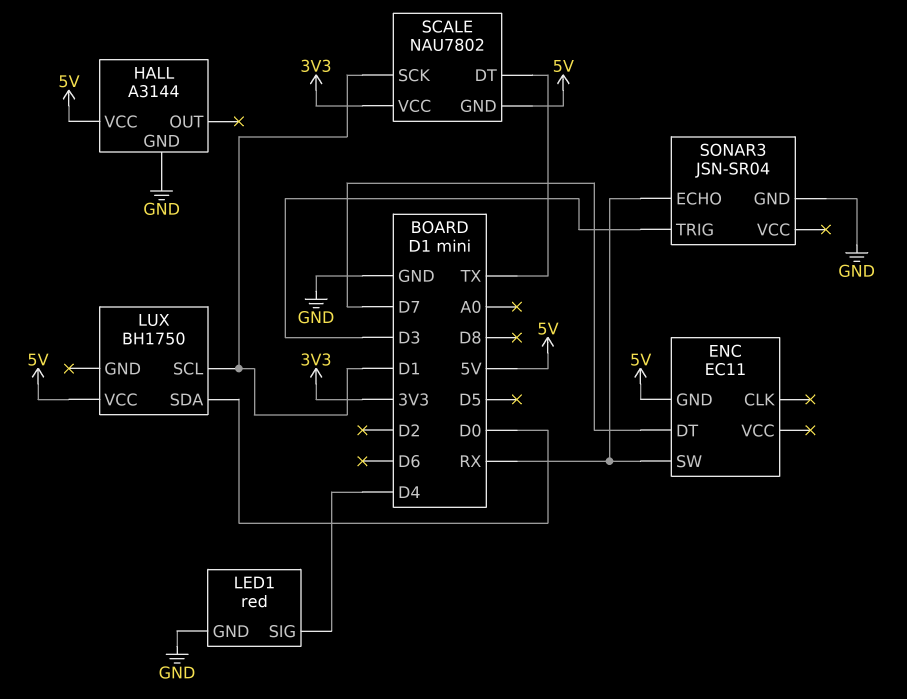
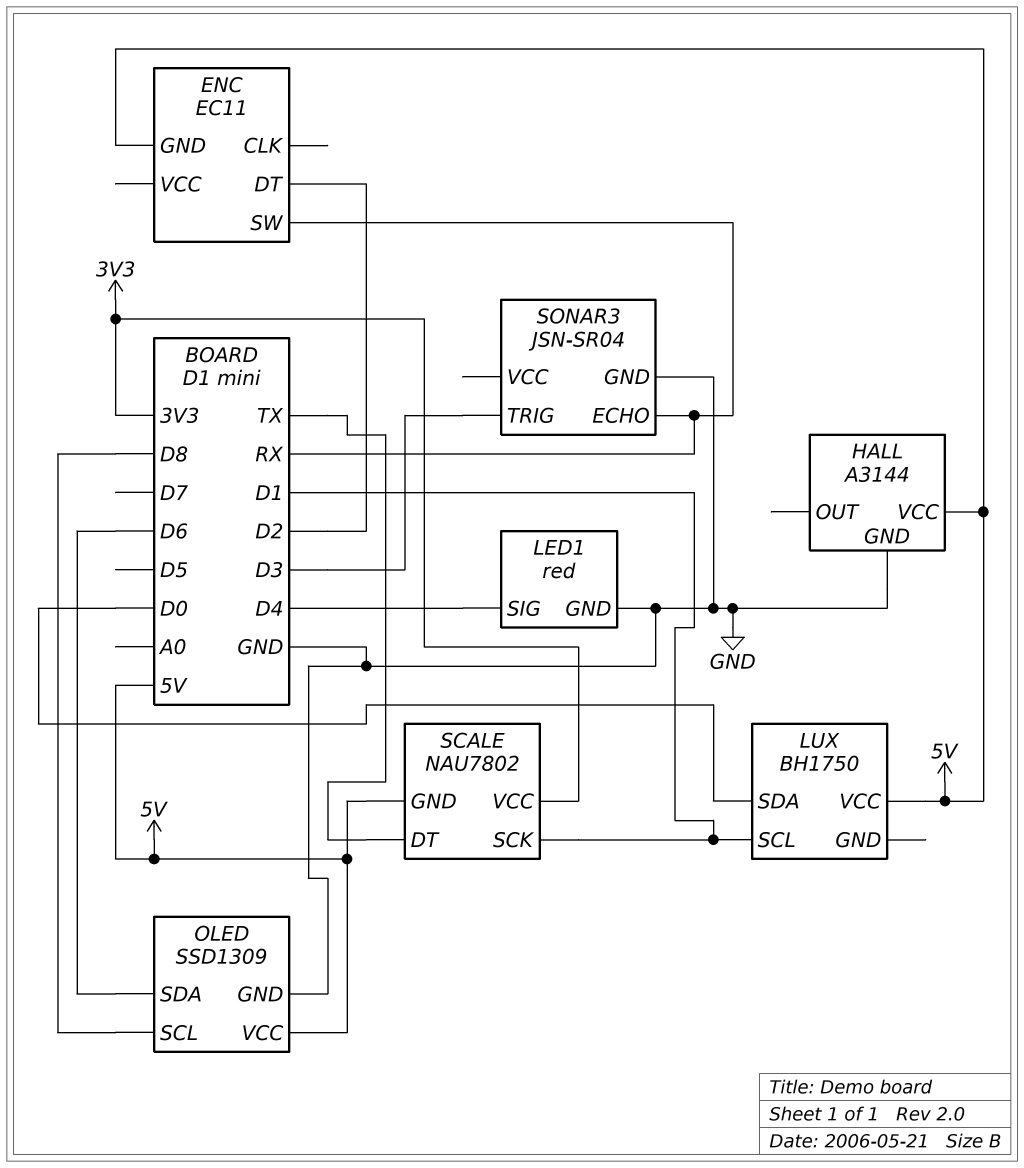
ENC pin DT: D7 -> D2
OLED: none -> SSD1309
OLED pin GND: none -> GND
OLED pin SCL: none -> D8
OLED pin SDA: none -> D6
OLED pin VCC: none -> 5V

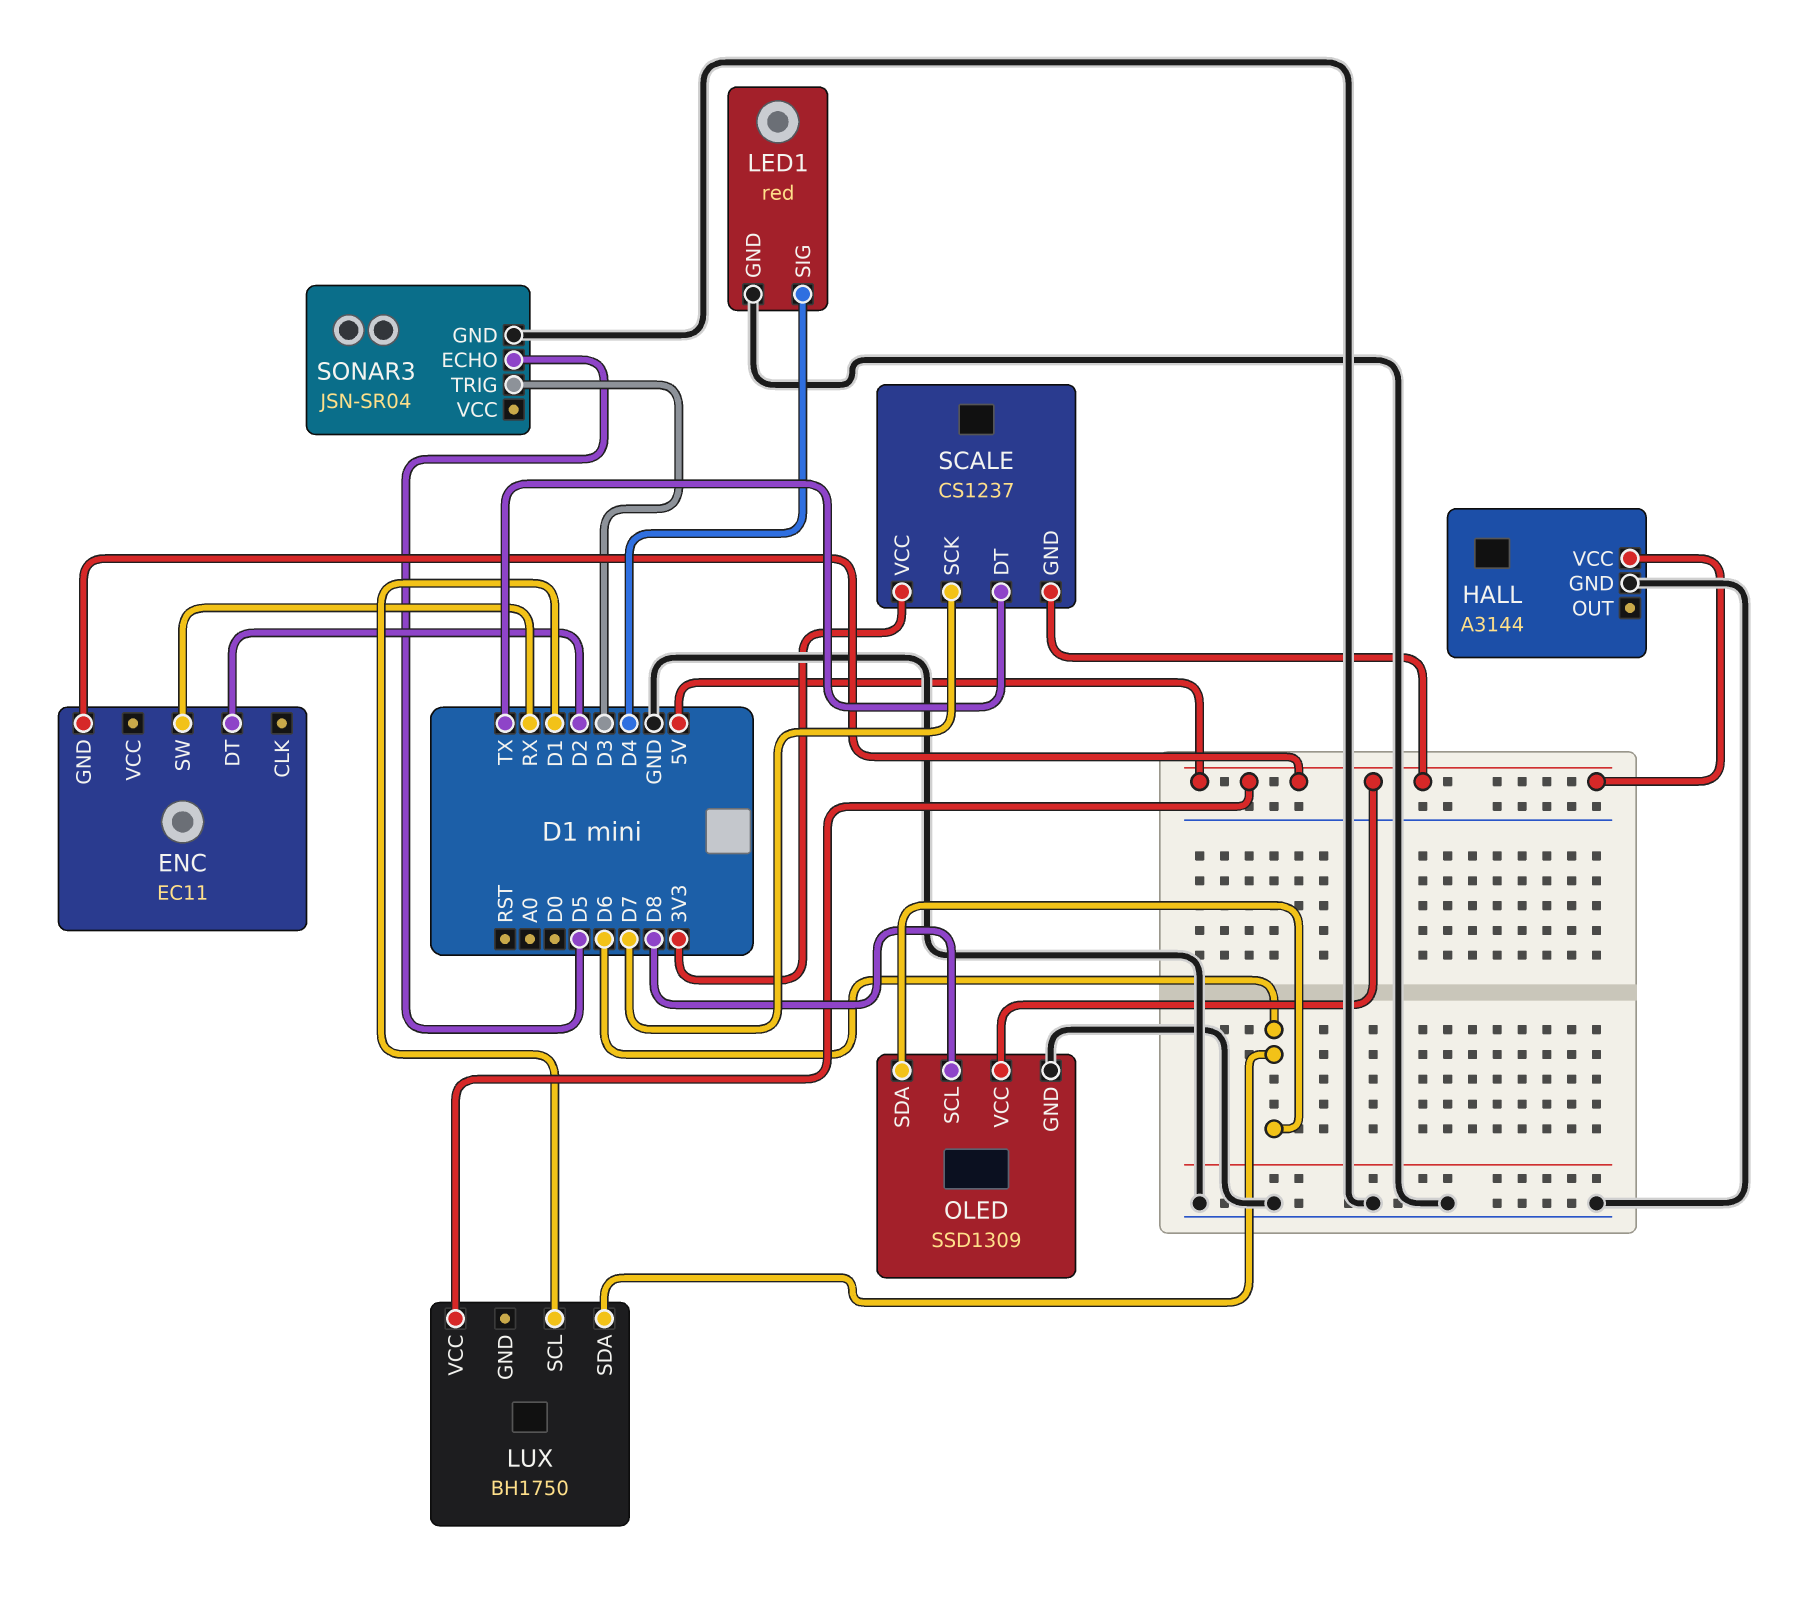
LUX pin SDA: D0 -> D6
SCALE: NAU7802 -> CS1237
SCALE pin SCK: D1 -> D7
SONAR3 pin ECHO: RX -> D5

